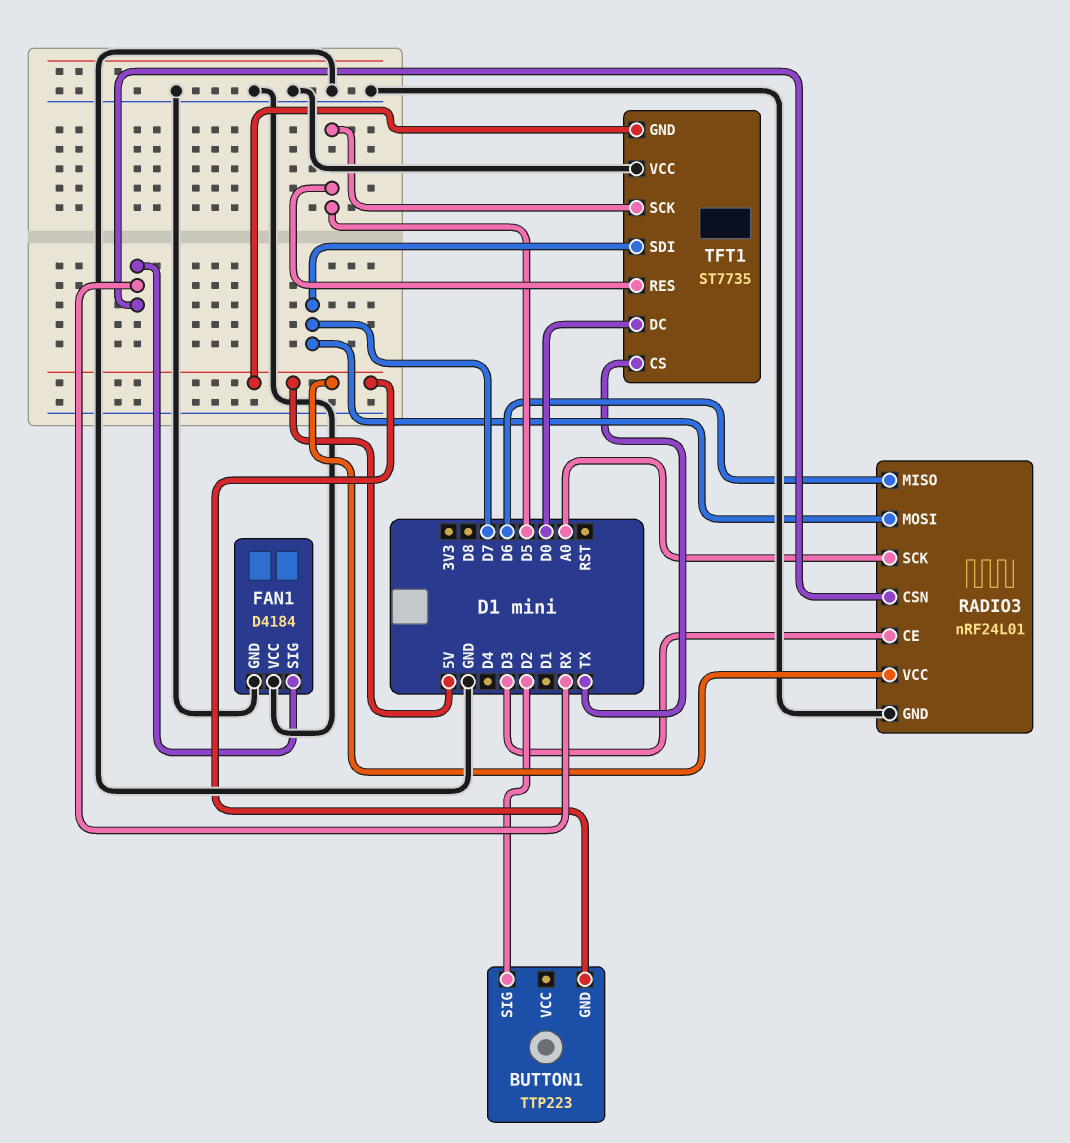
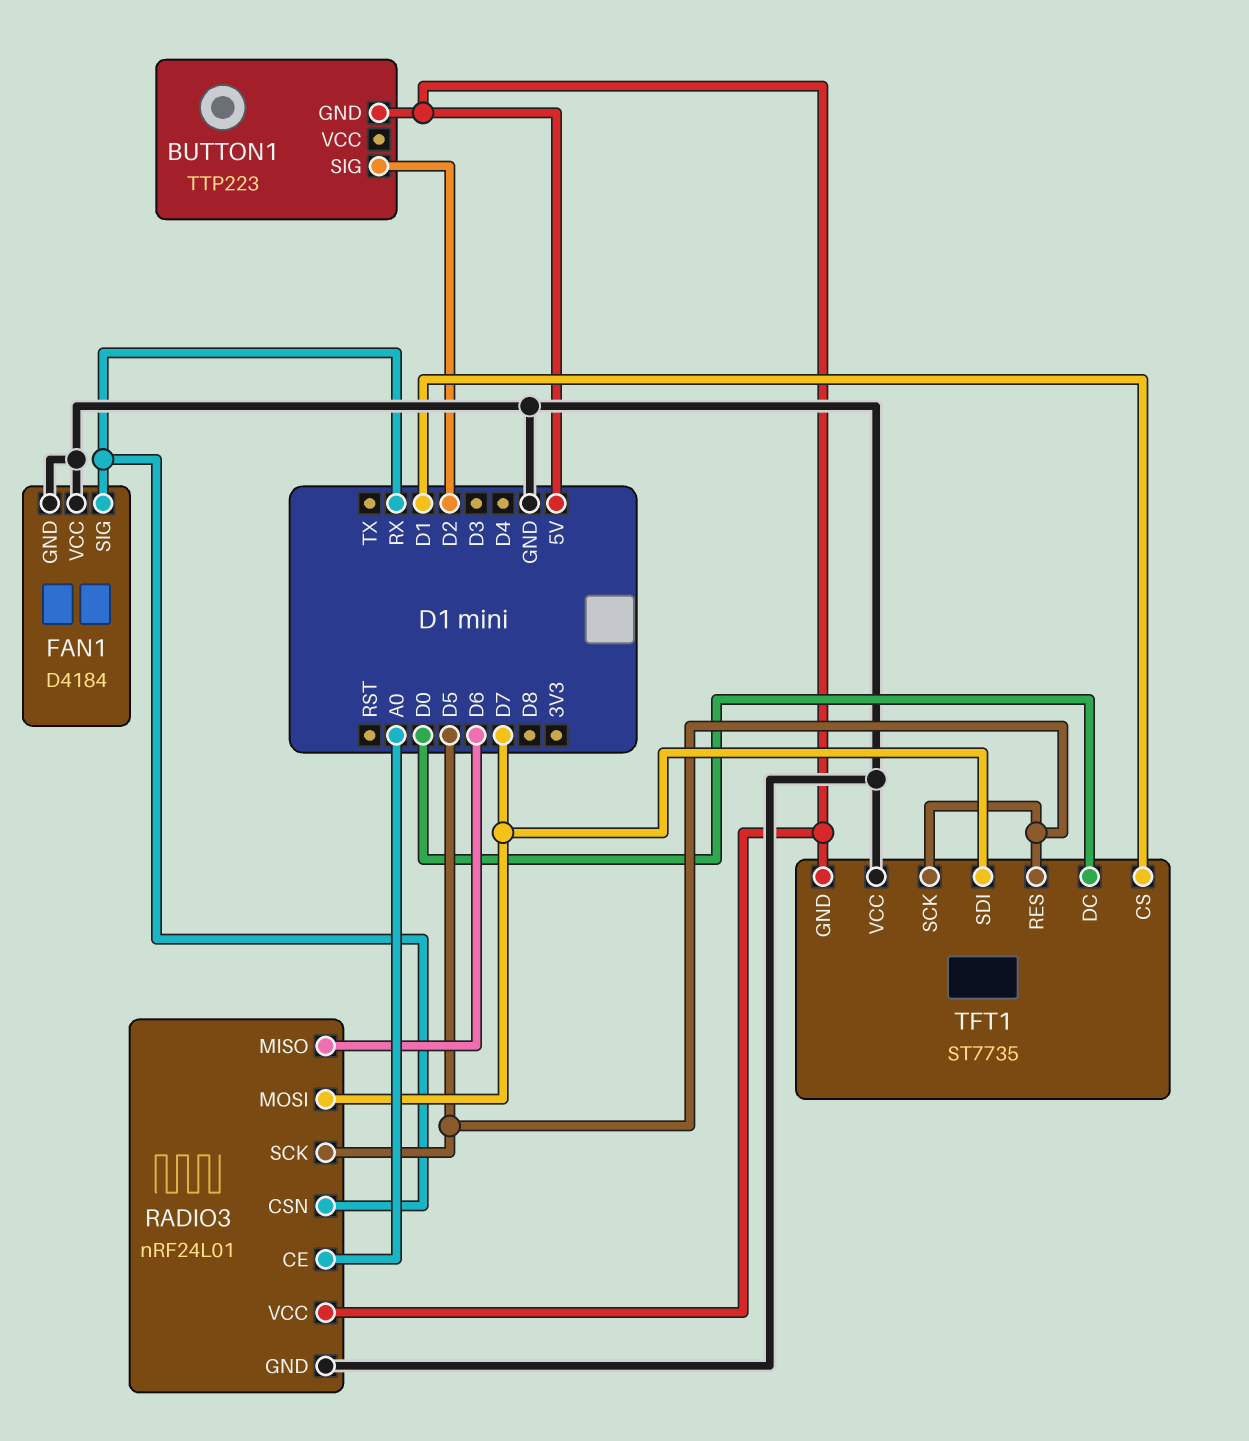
RADIO3 pin CE: D3 -> A0
RADIO3 pin SCK: A0 -> D5
TFT1 pin CS: TX -> D1

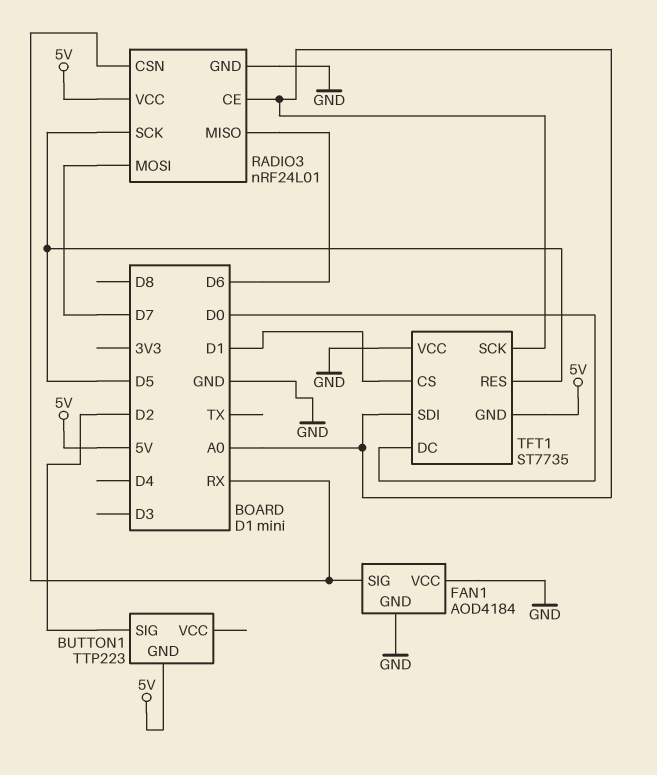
FAN1: D4184 -> AOD4184
TFT1 pin SCK: D5 -> A0
TFT1 pin SDI: D7 -> A0

